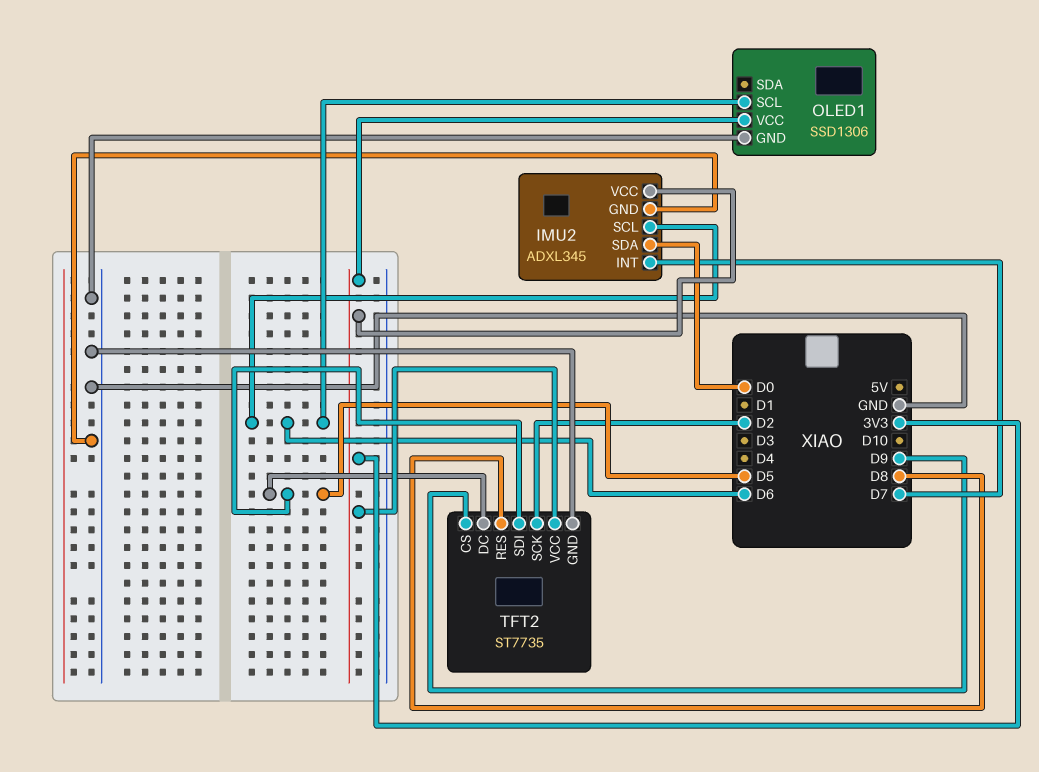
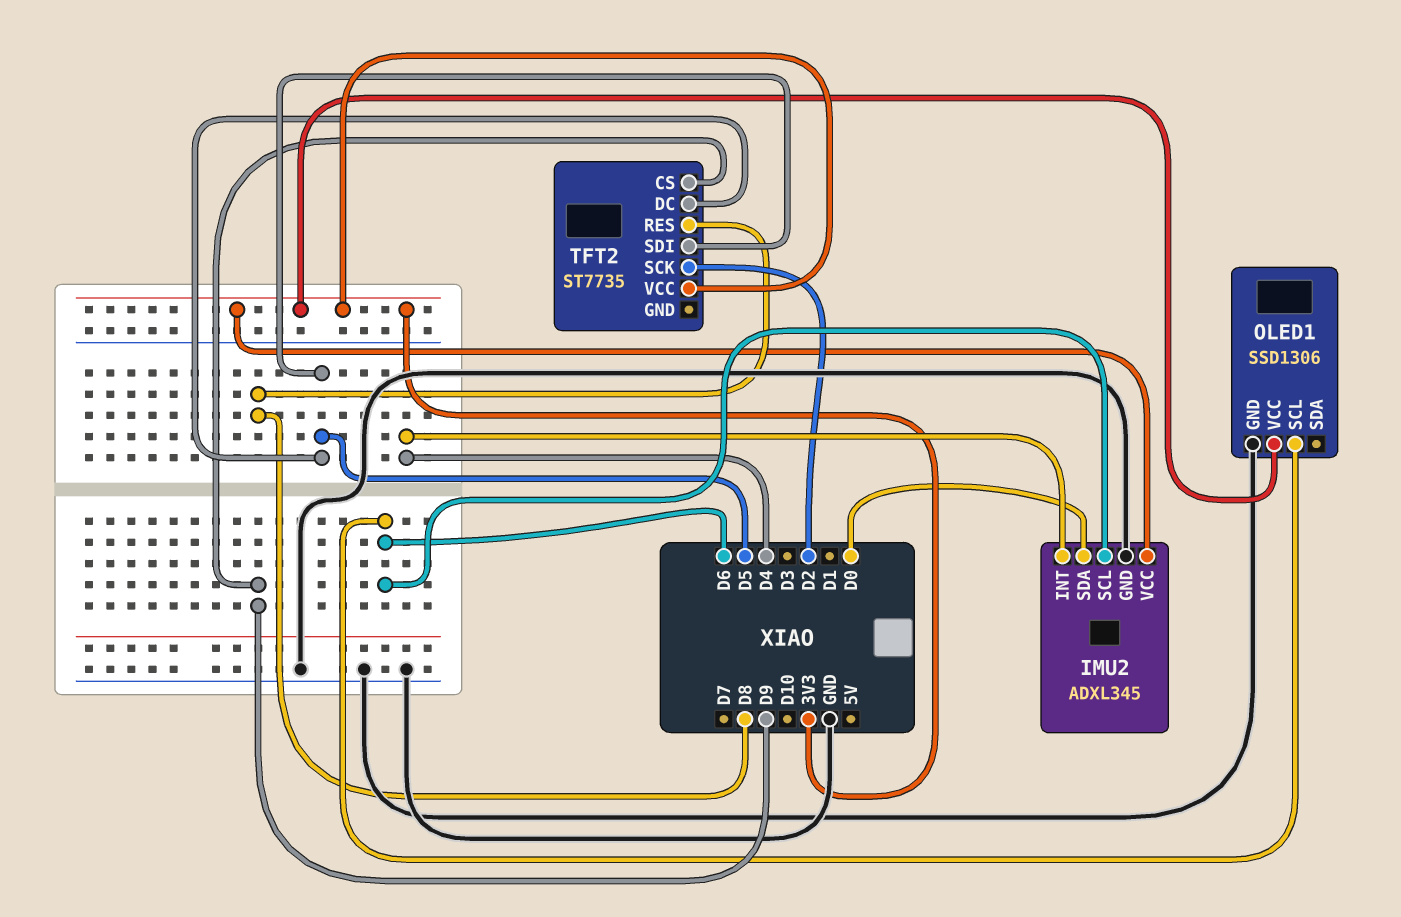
IMU2 pin INT: D7 -> D4
TFT2 pin GND: GND -> none

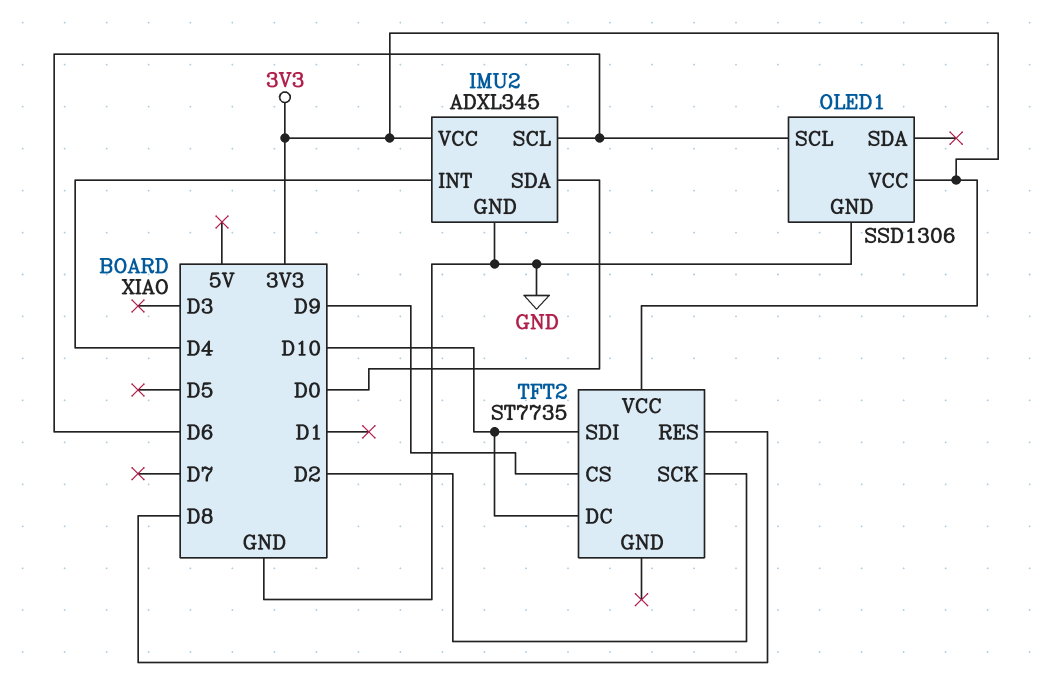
TFT2 pin DC: D5 -> D10
TFT2 pin SDI: D5 -> D10

